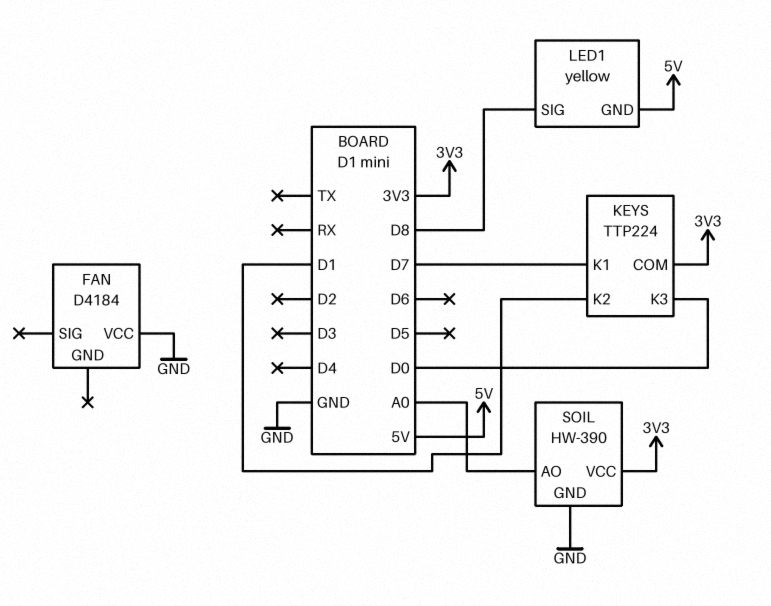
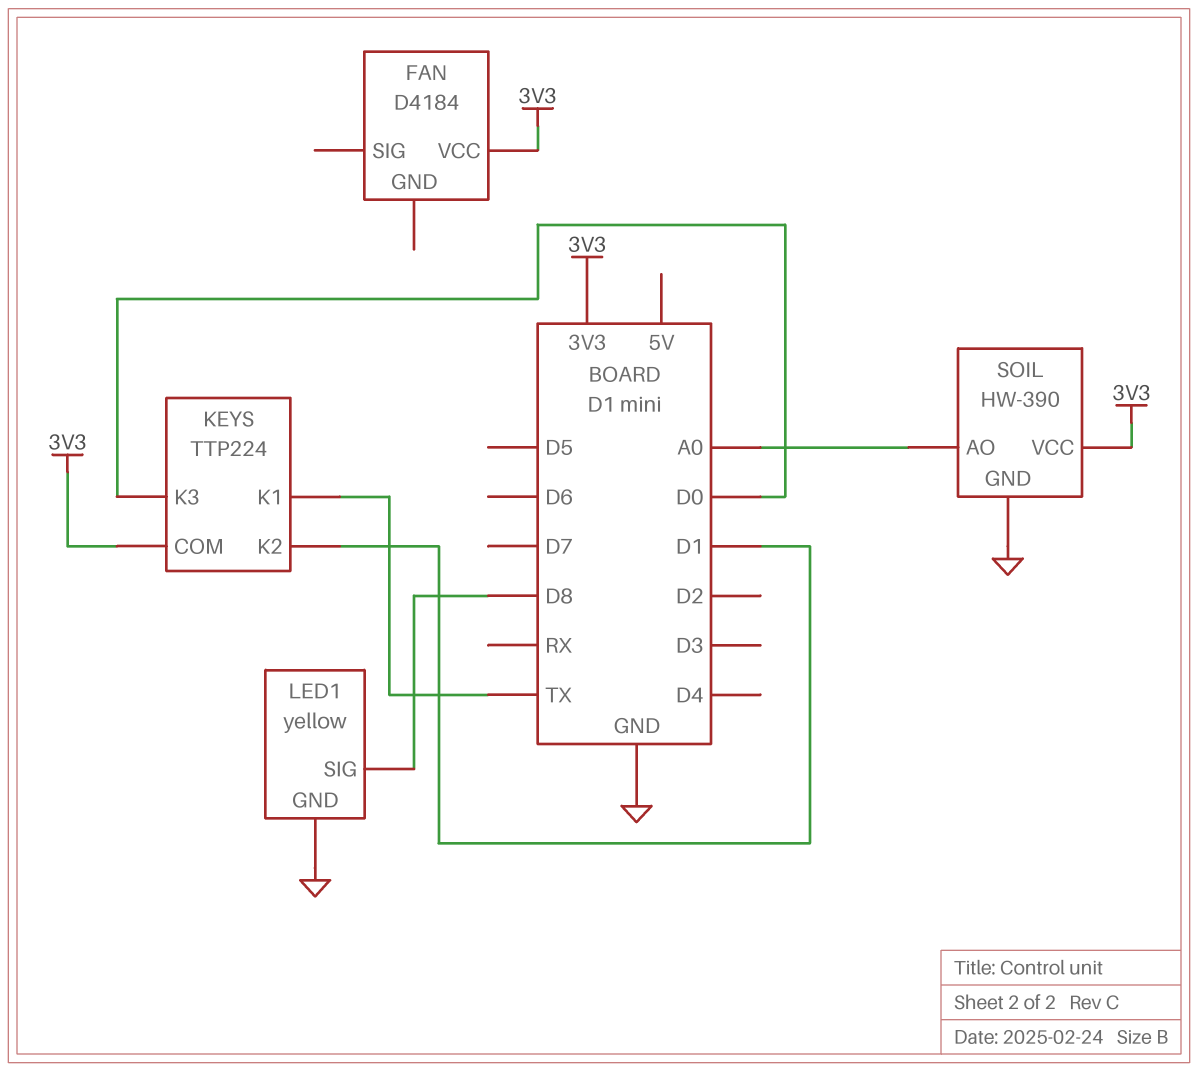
FAN pin VCC: GND -> 3V3
KEYS pin K1: D7 -> TX
LED1 pin GND: 5V -> GND

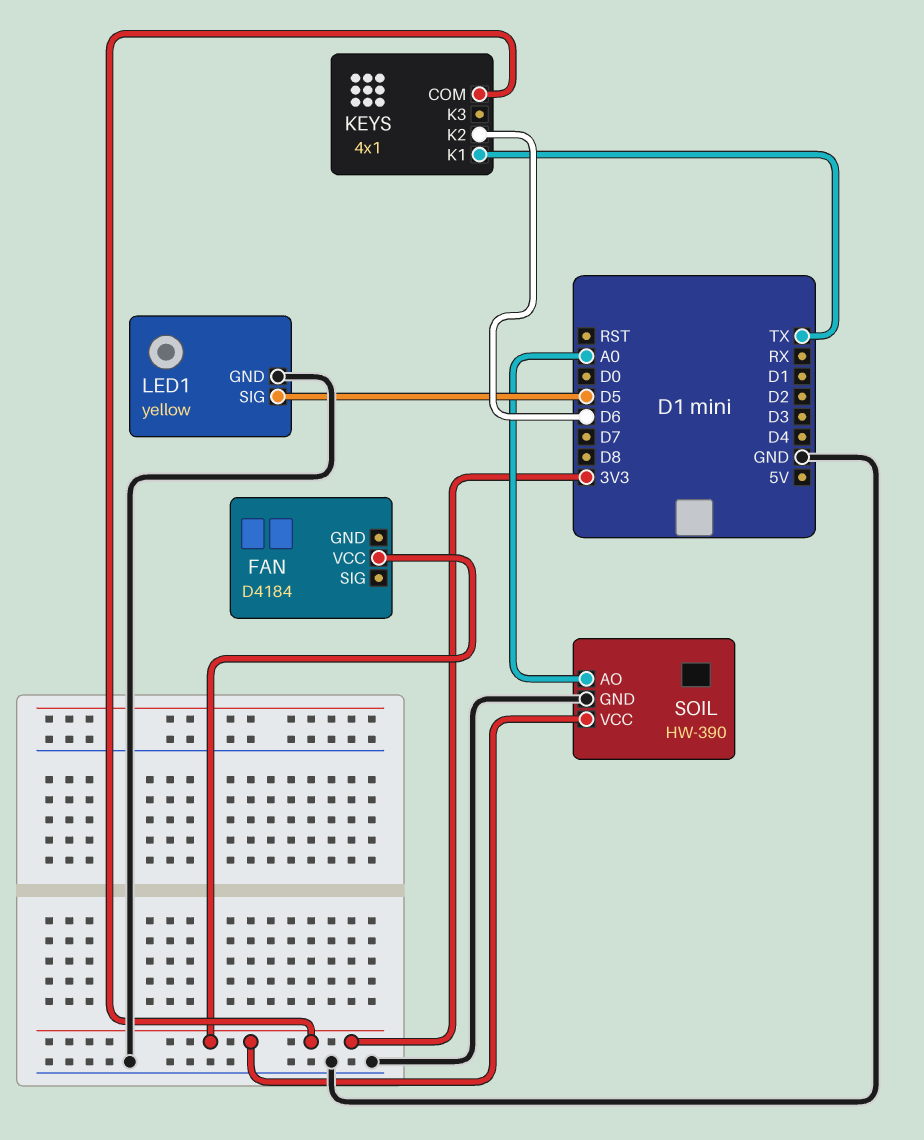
KEYS: TTP224 -> 4x1
KEYS pin K2: D1 -> D6
KEYS pin K3: D0 -> none
LED1 pin SIG: D8 -> D5

